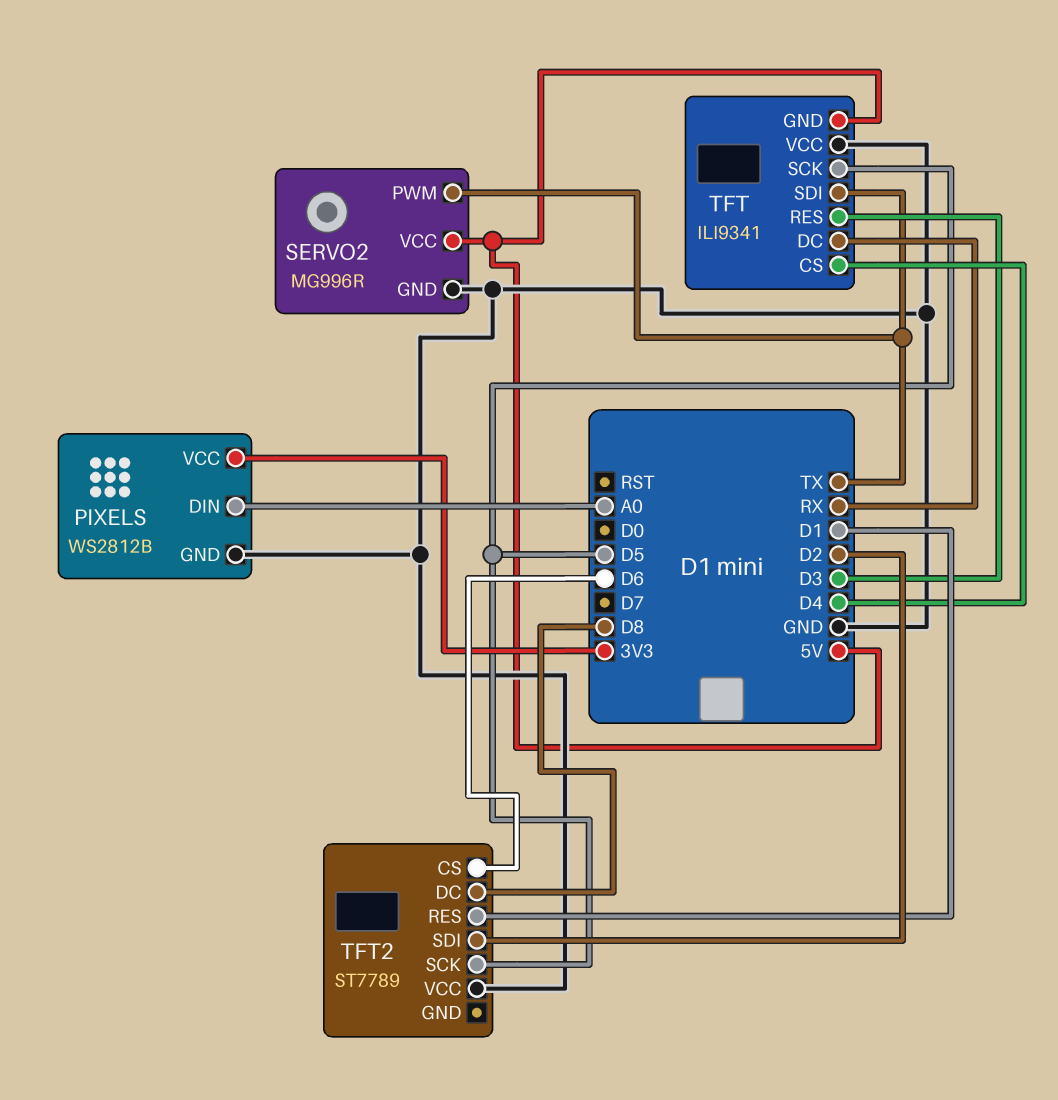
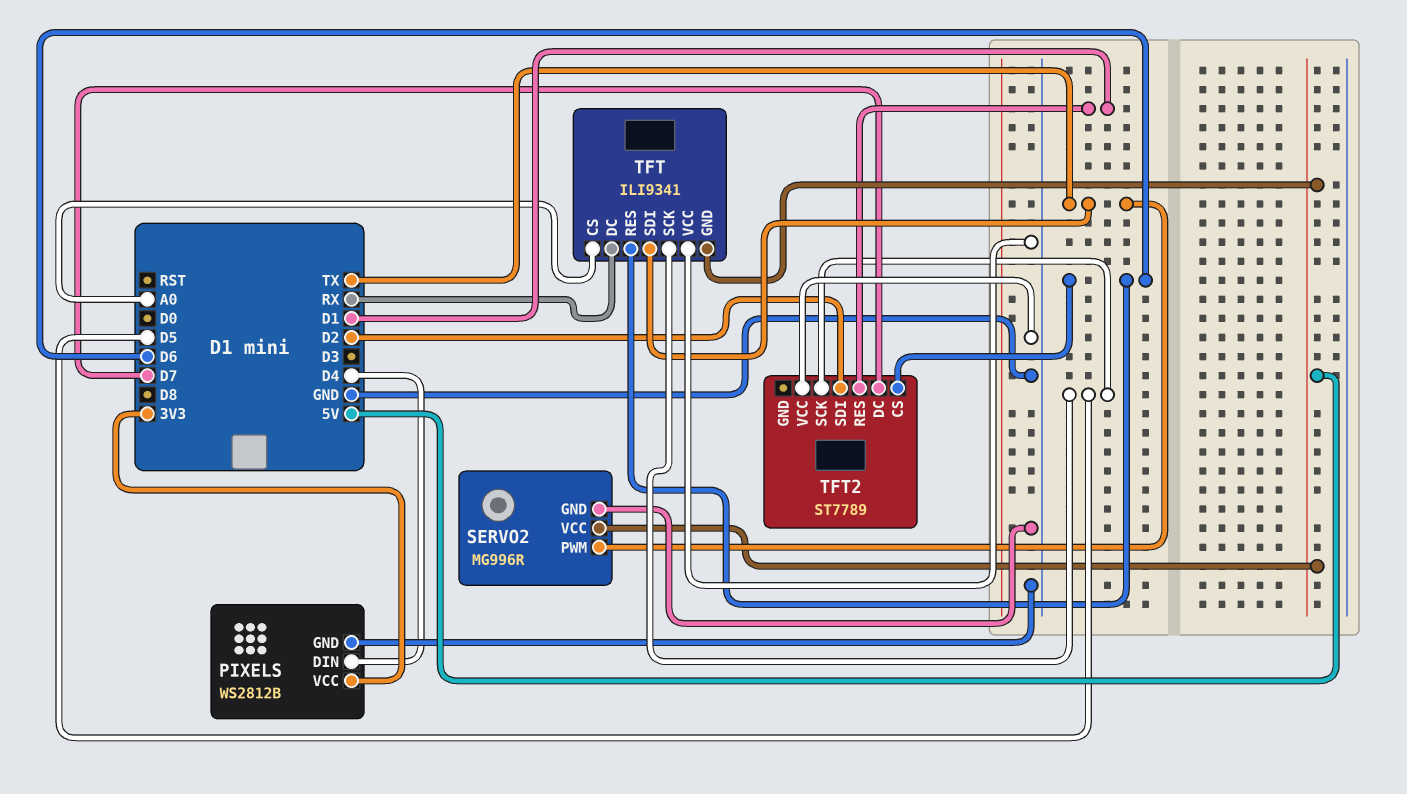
PIXELS pin DIN: A0 -> D4
TFT pin CS: D4 -> A0
TFT pin RES: D3 -> D6
TFT2 pin DC: D8 -> D7

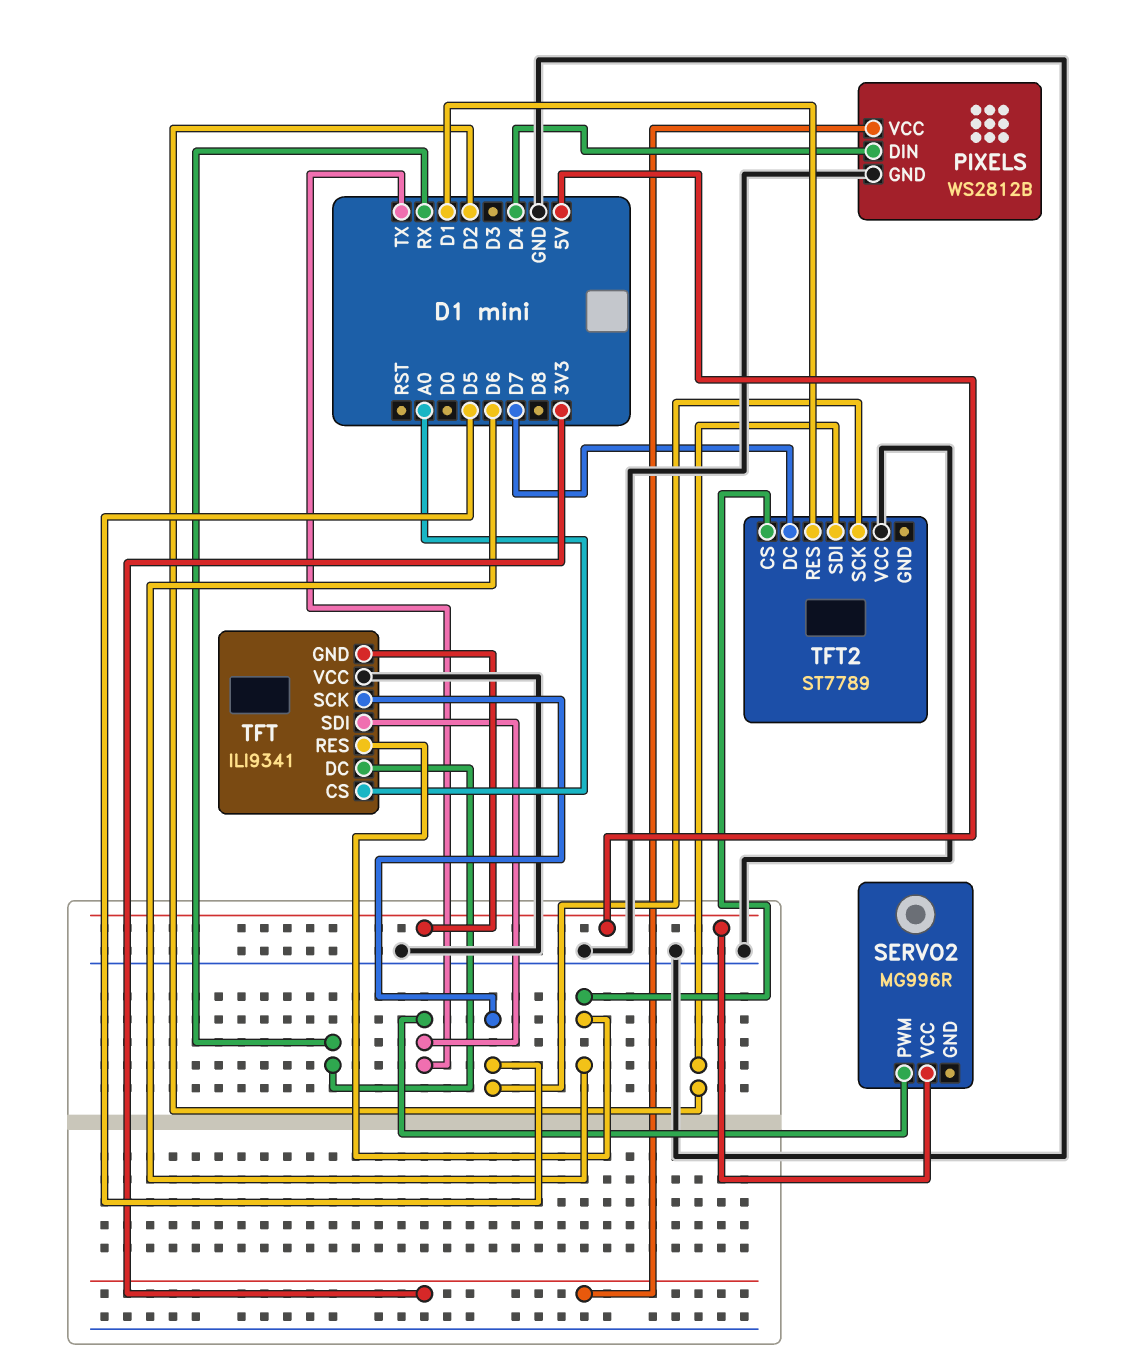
SERVO2 pin GND: GND -> none

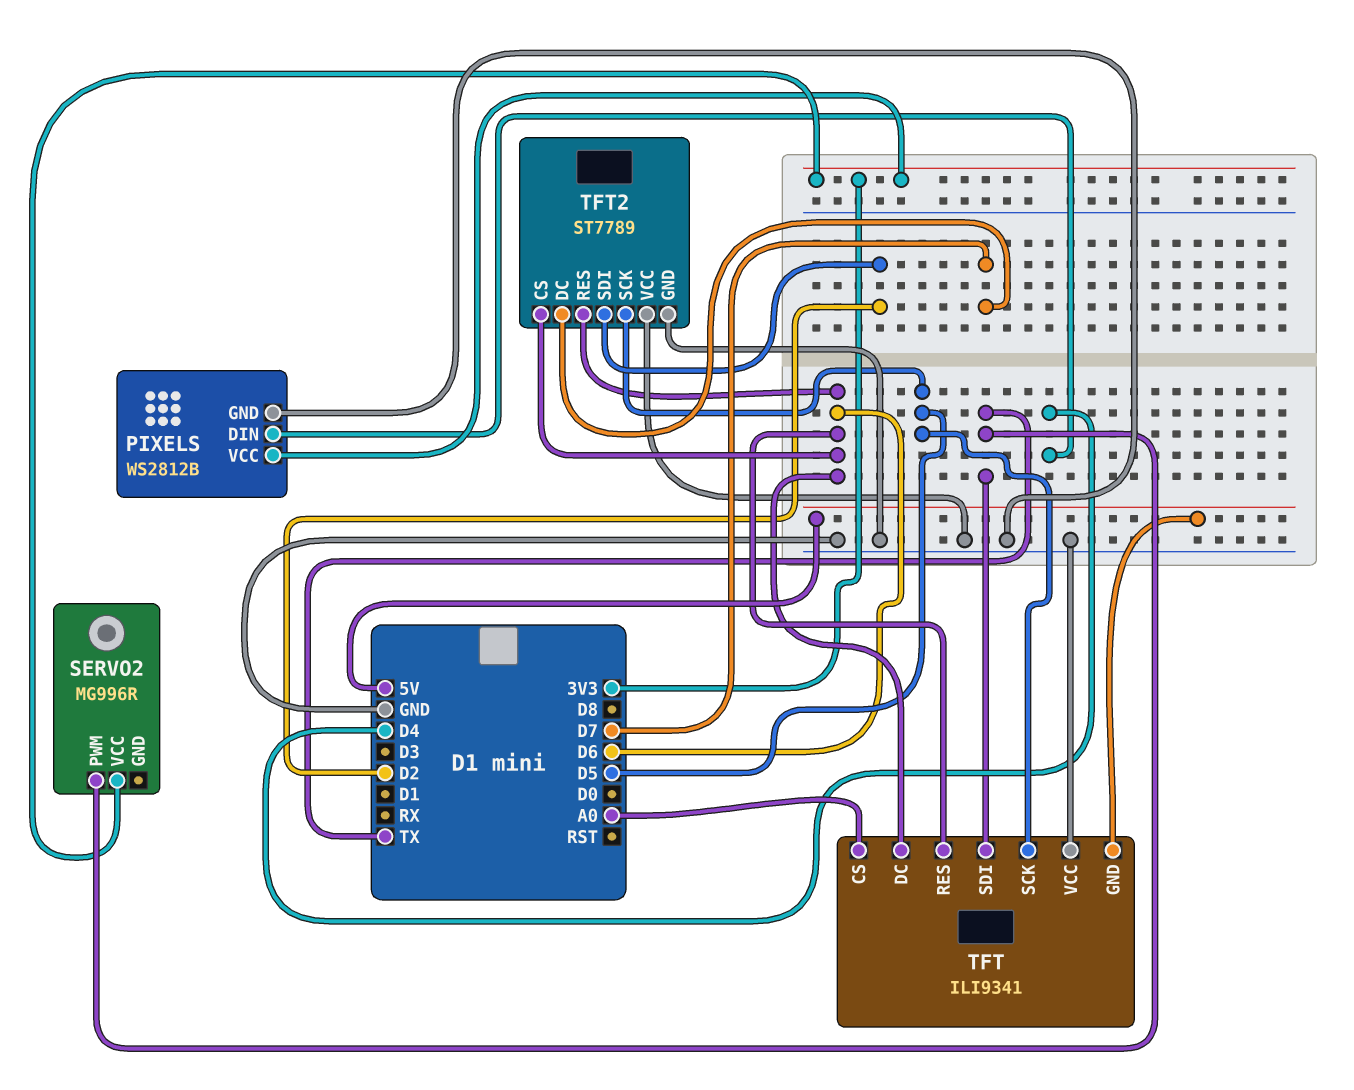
SERVO2 pin VCC: 5V -> 3V3
TFT pin DC: RX -> D6
TFT2 pin GND: none -> GND
TFT2 pin RES: D1 -> D6

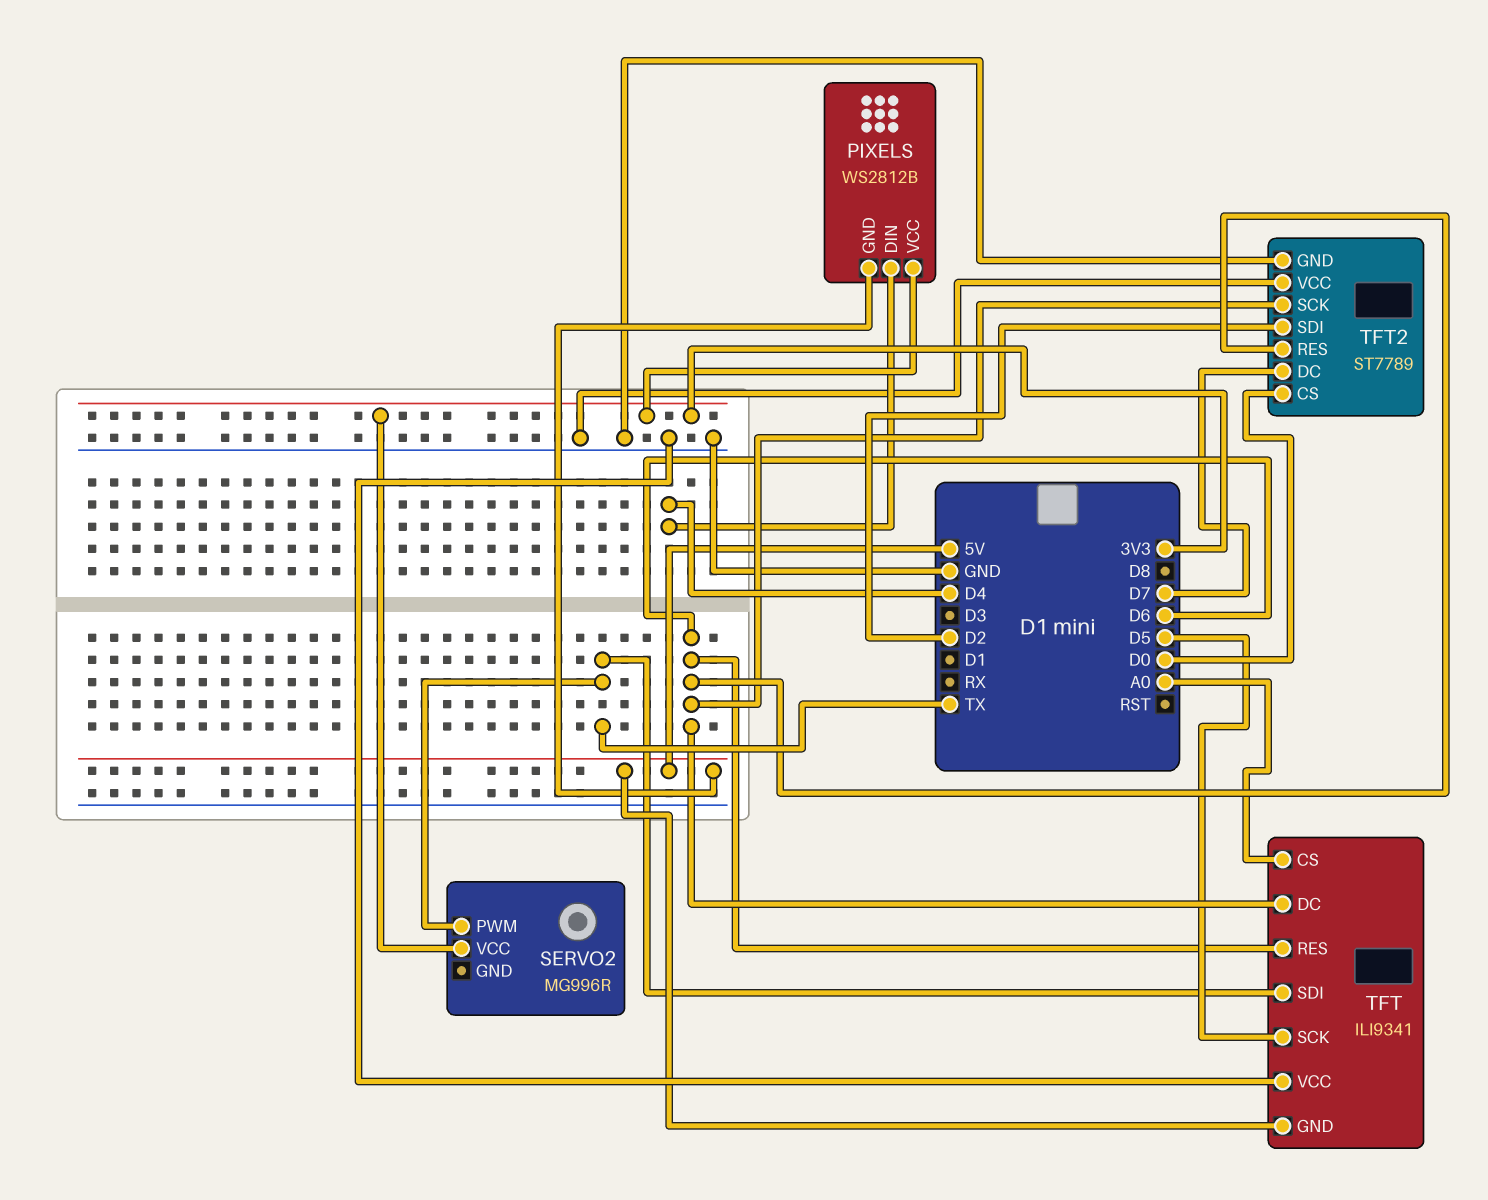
PIXELS pin GND: GND -> 5V
TFT2 pin CS: D6 -> D0
TFT2 pin SCK: D5 -> D6

